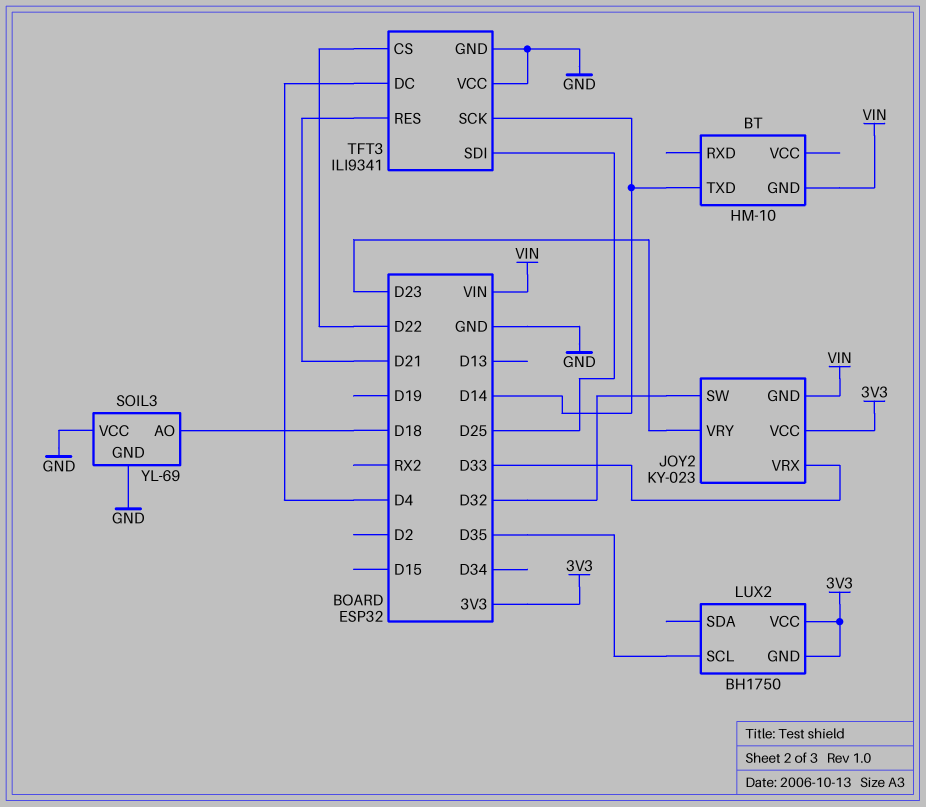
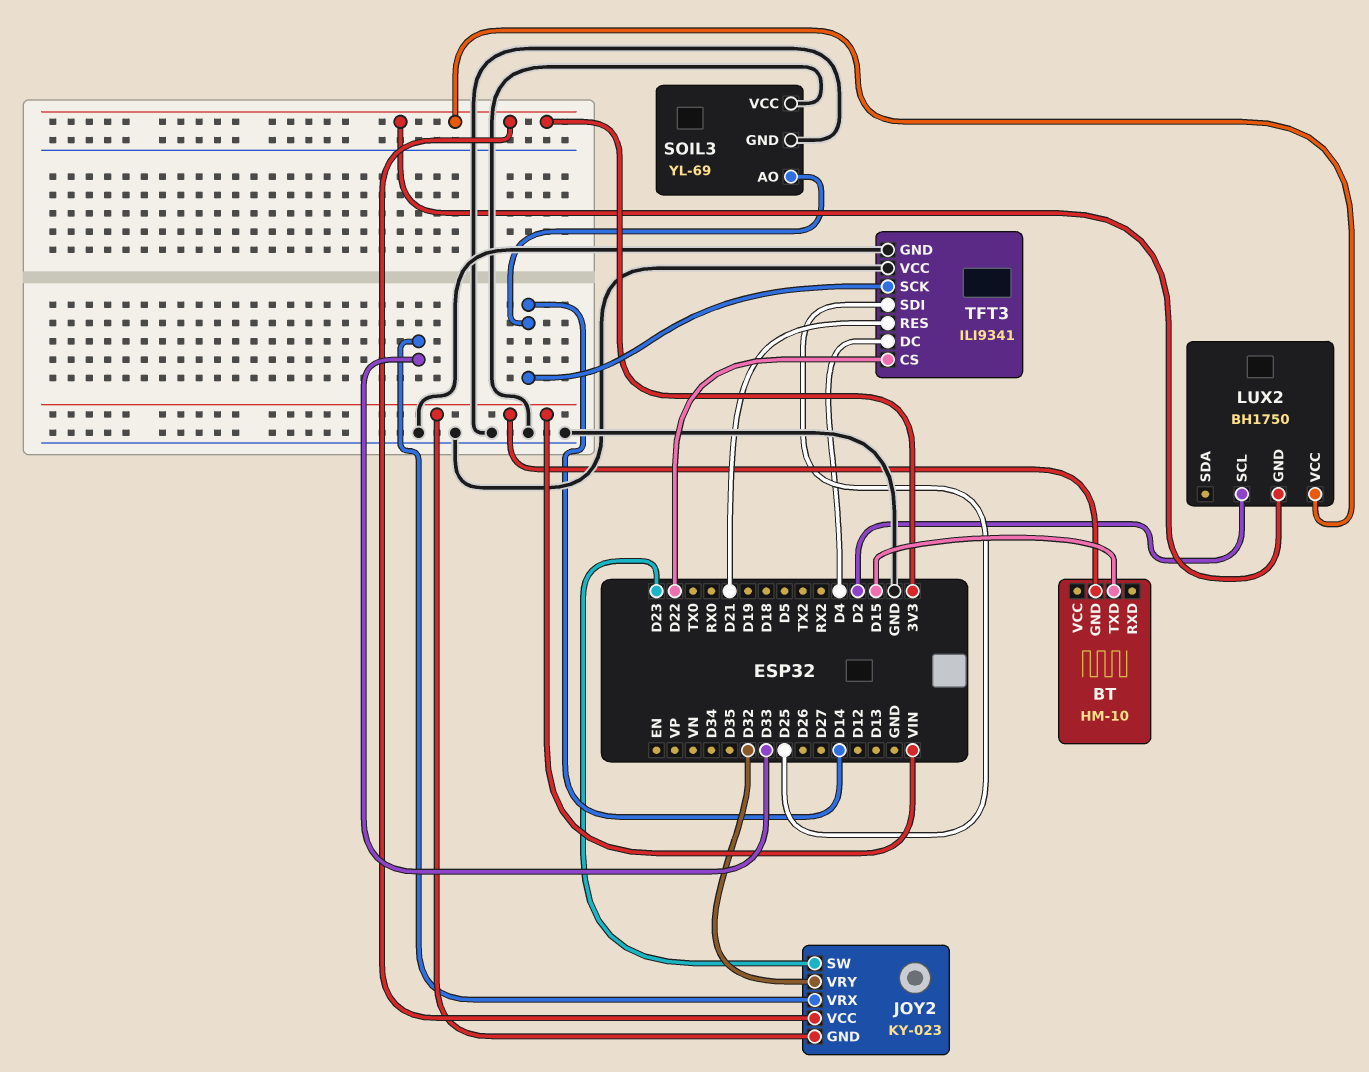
BT pin TXD: D14 -> D15
JOY2 pin SW: D32 -> D23
JOY2 pin VRY: D23 -> D32
LUX2 pin SCL: D35 -> D2
SOIL3 pin AO: D18 -> D14

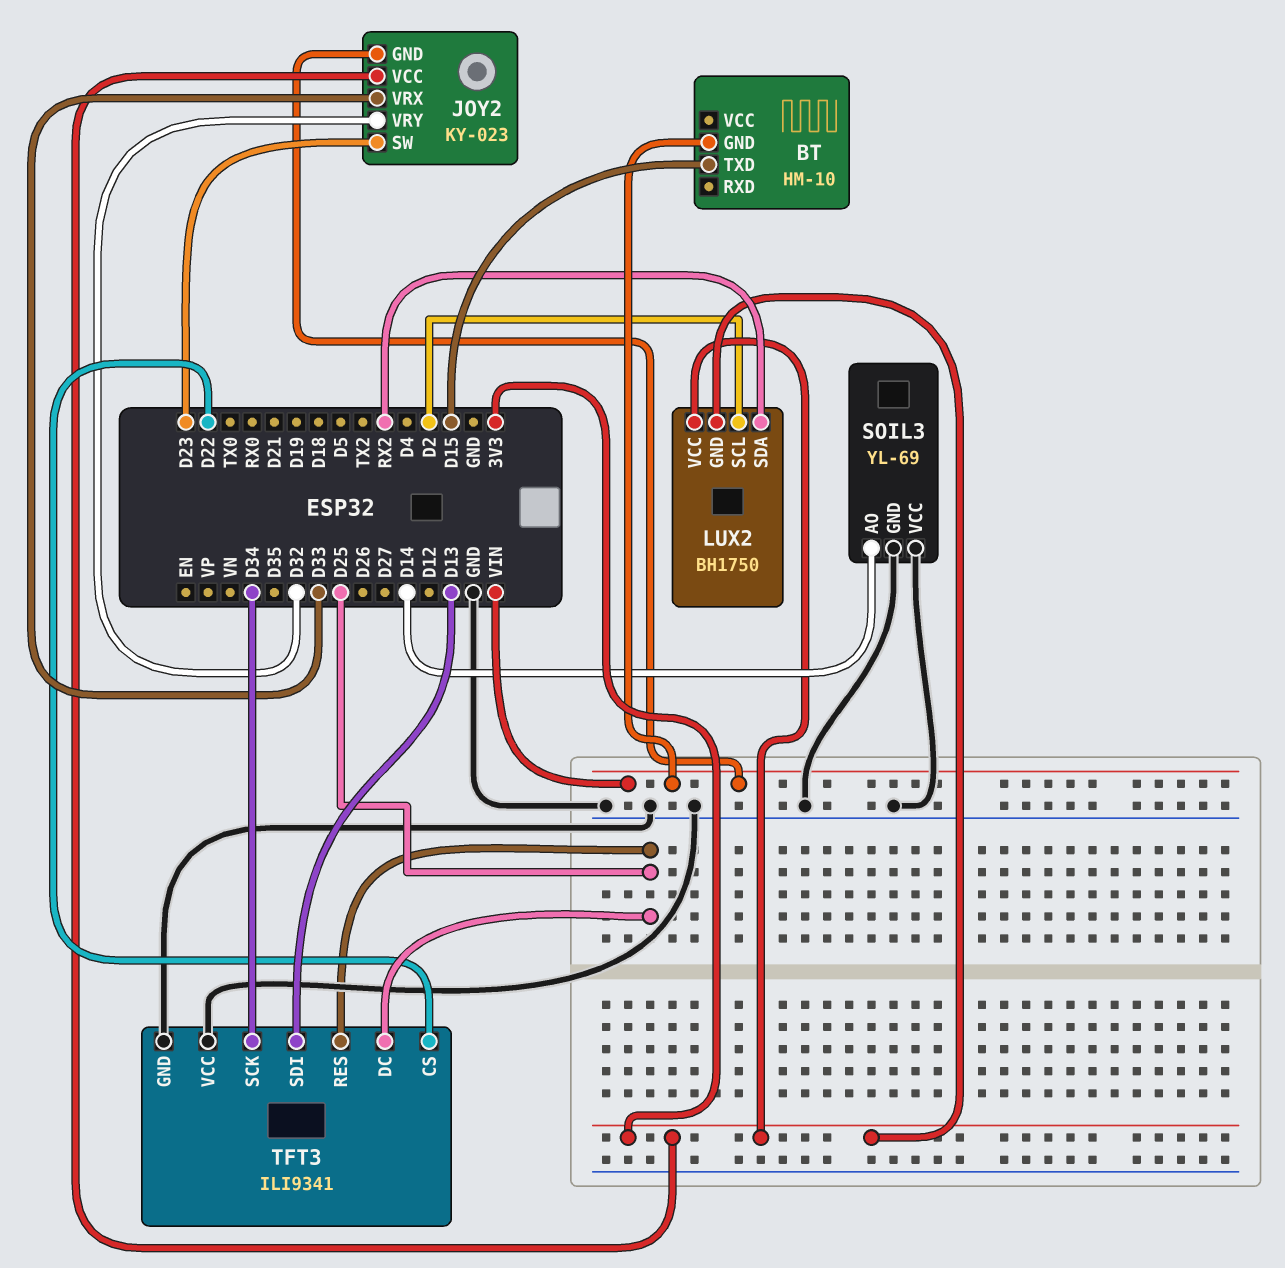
LUX2 pin SDA: none -> RX2
TFT3 pin DC: D4 -> D25
TFT3 pin RES: D21 -> D25
TFT3 pin SCK: D14 -> D34
TFT3 pin SDI: D25 -> D13

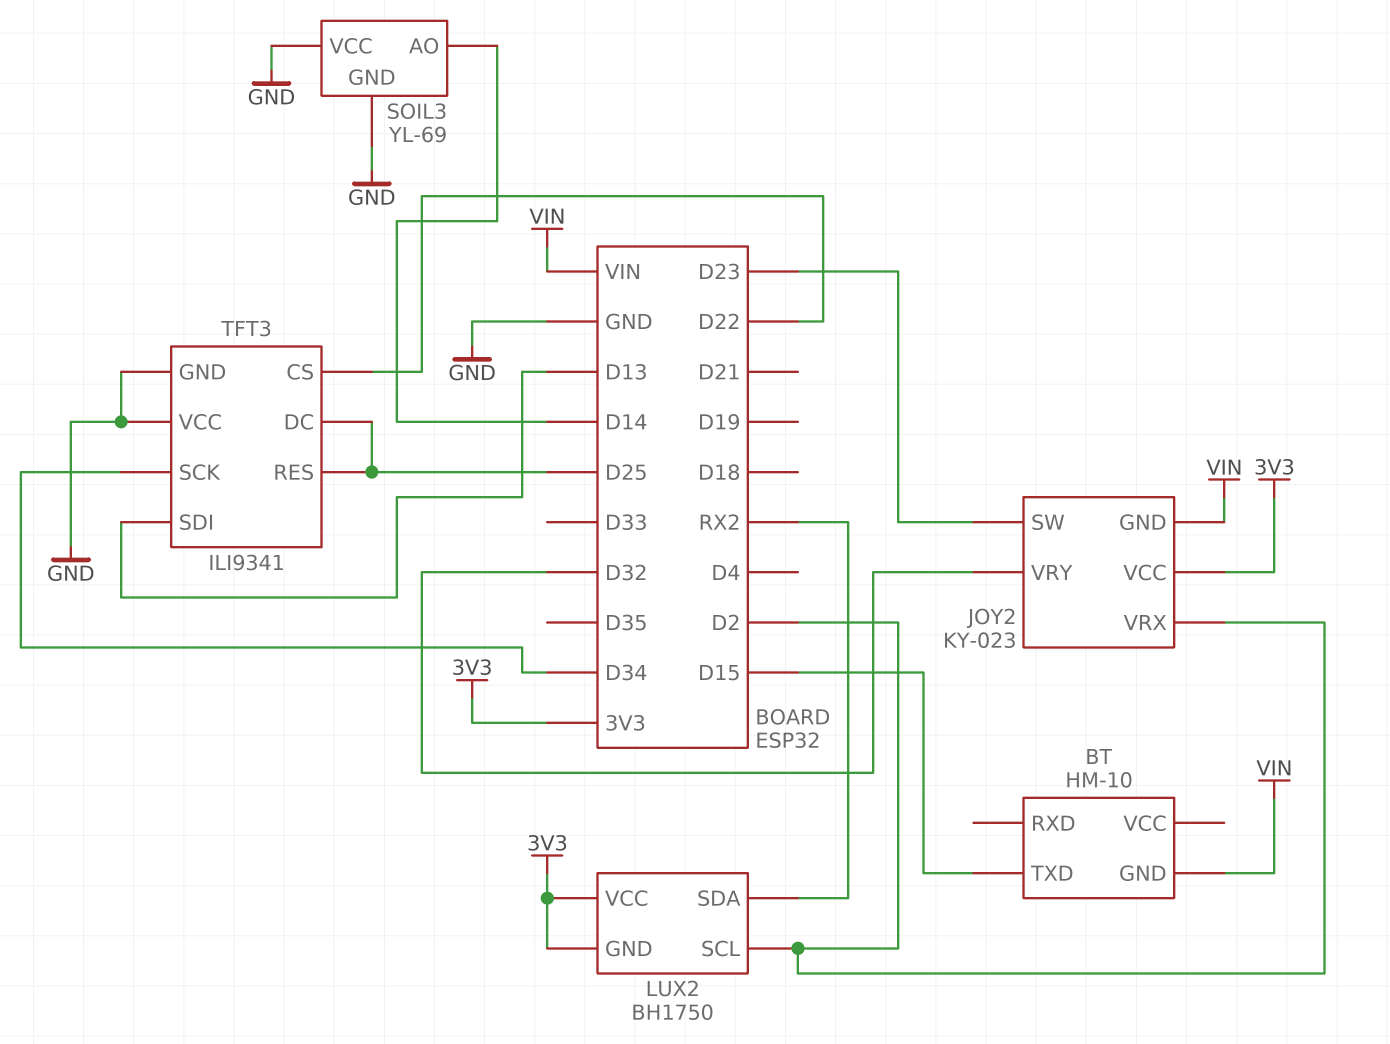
JOY2 pin VRX: D33 -> D2

